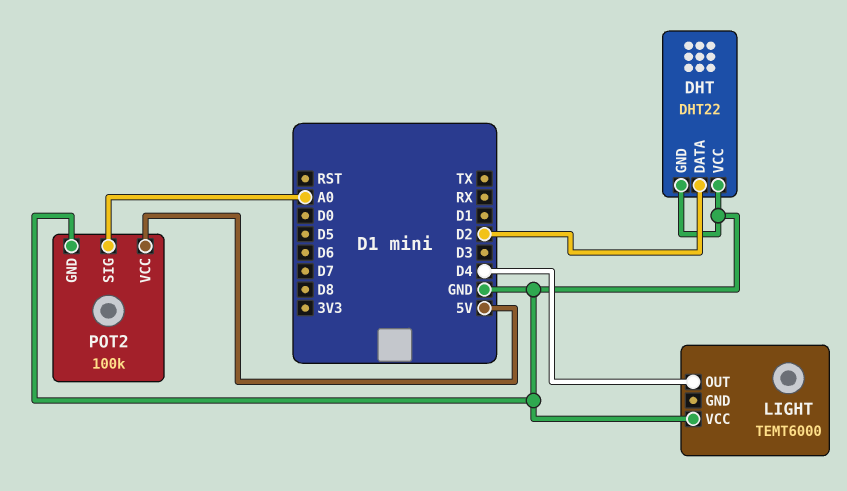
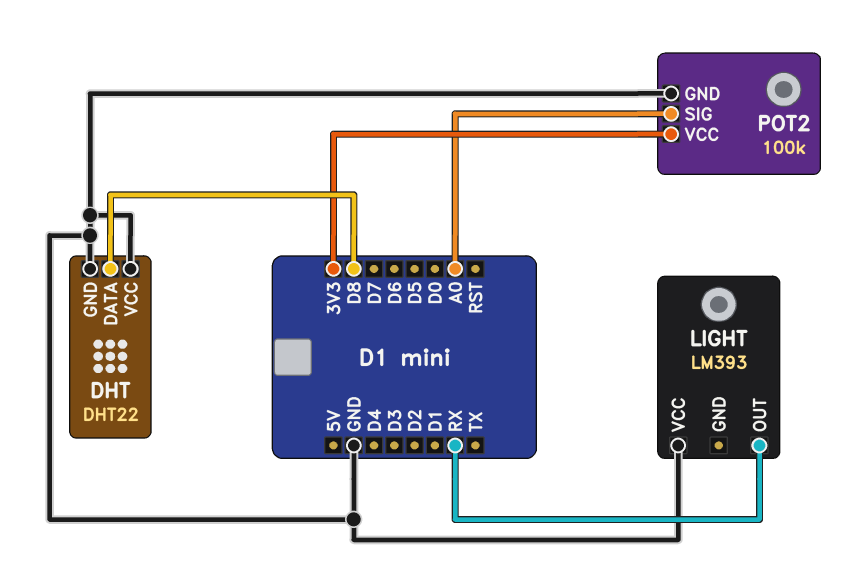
DHT pin DATA: D2 -> D8
LIGHT: TEMT6000 -> LM393
LIGHT pin OUT: D4 -> RX
POT2 pin VCC: 5V -> 3V3

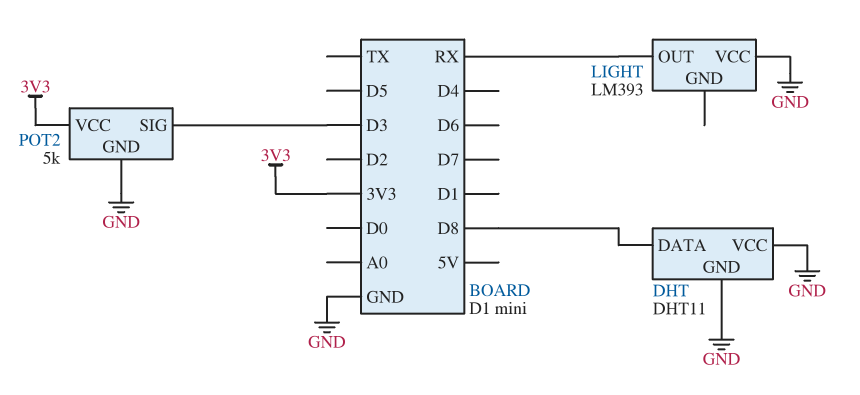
DHT: DHT22 -> DHT11
POT2: 100k -> 5k
POT2 pin SIG: A0 -> D3

